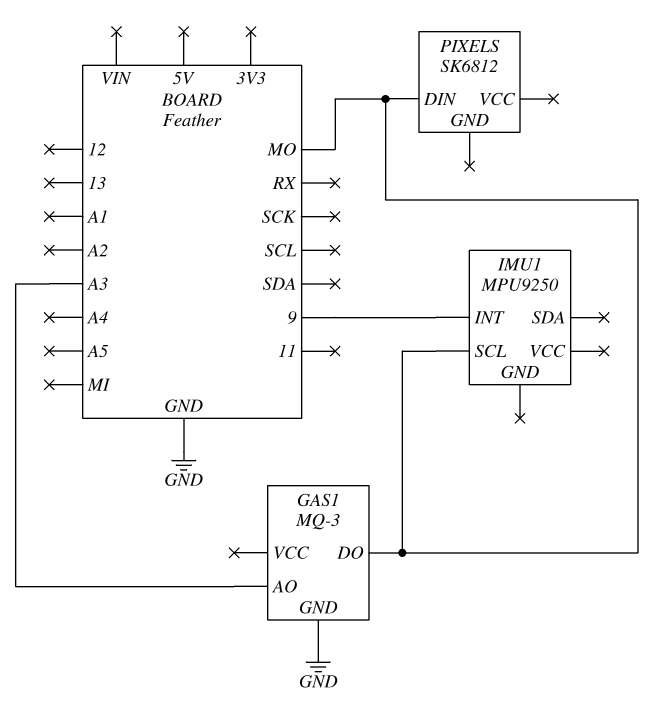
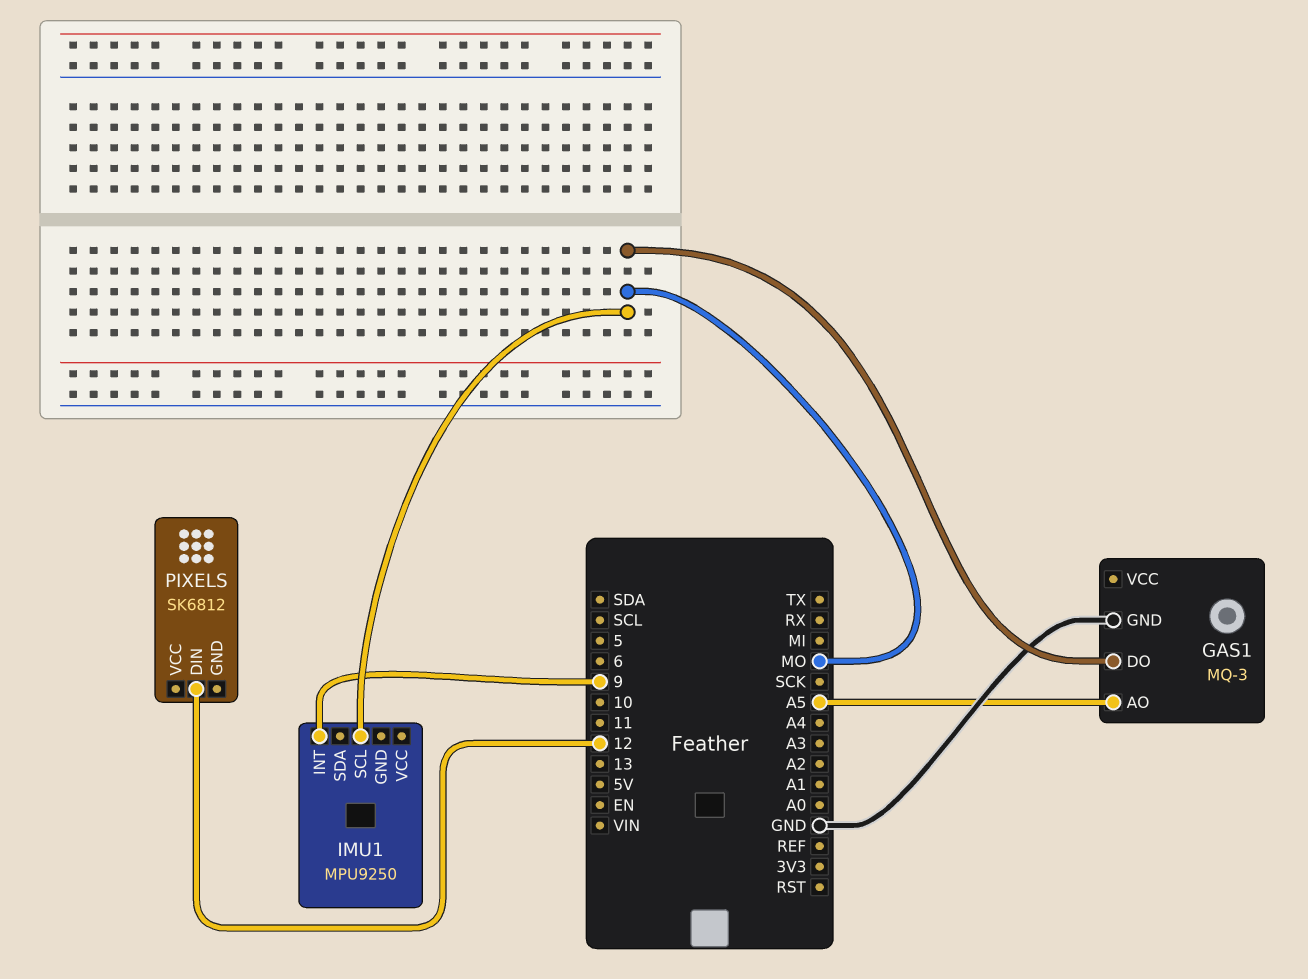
GAS1 pin AO: A3 -> A5
PIXELS pin DIN: MO -> 12

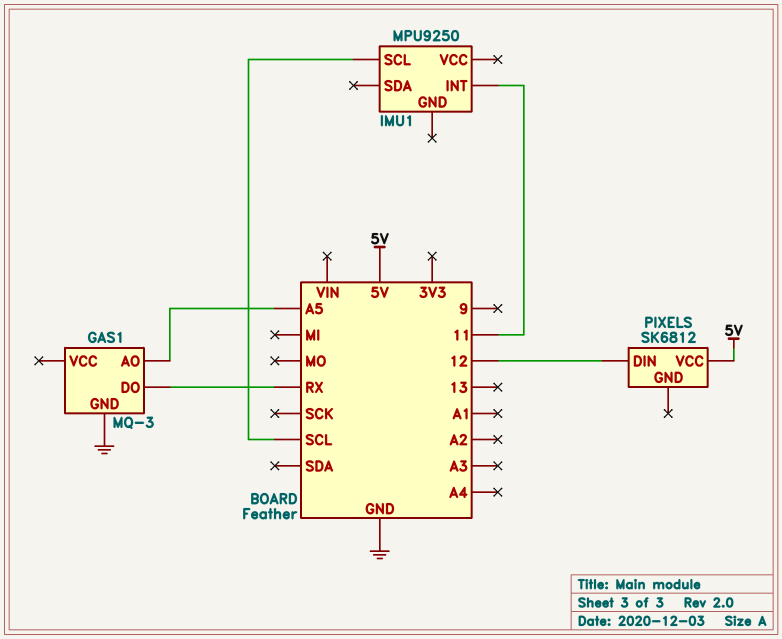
GAS1 pin DO: MO -> RX
IMU1 pin INT: 9 -> 11
IMU1 pin SCL: MO -> SCL
PIXELS pin VCC: none -> 5V

